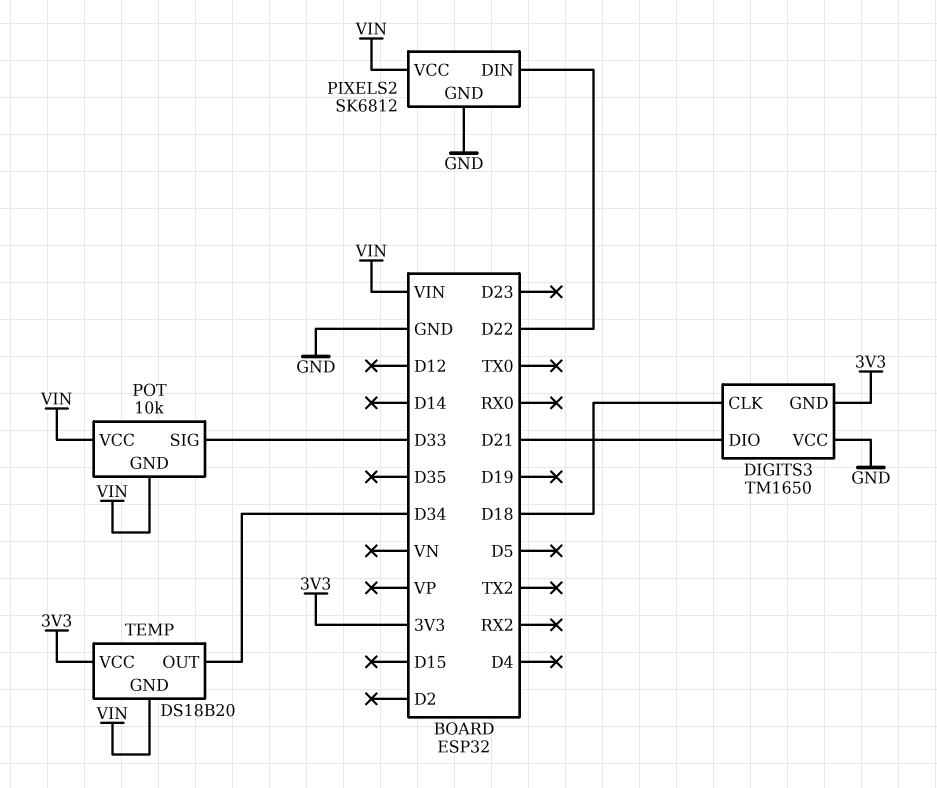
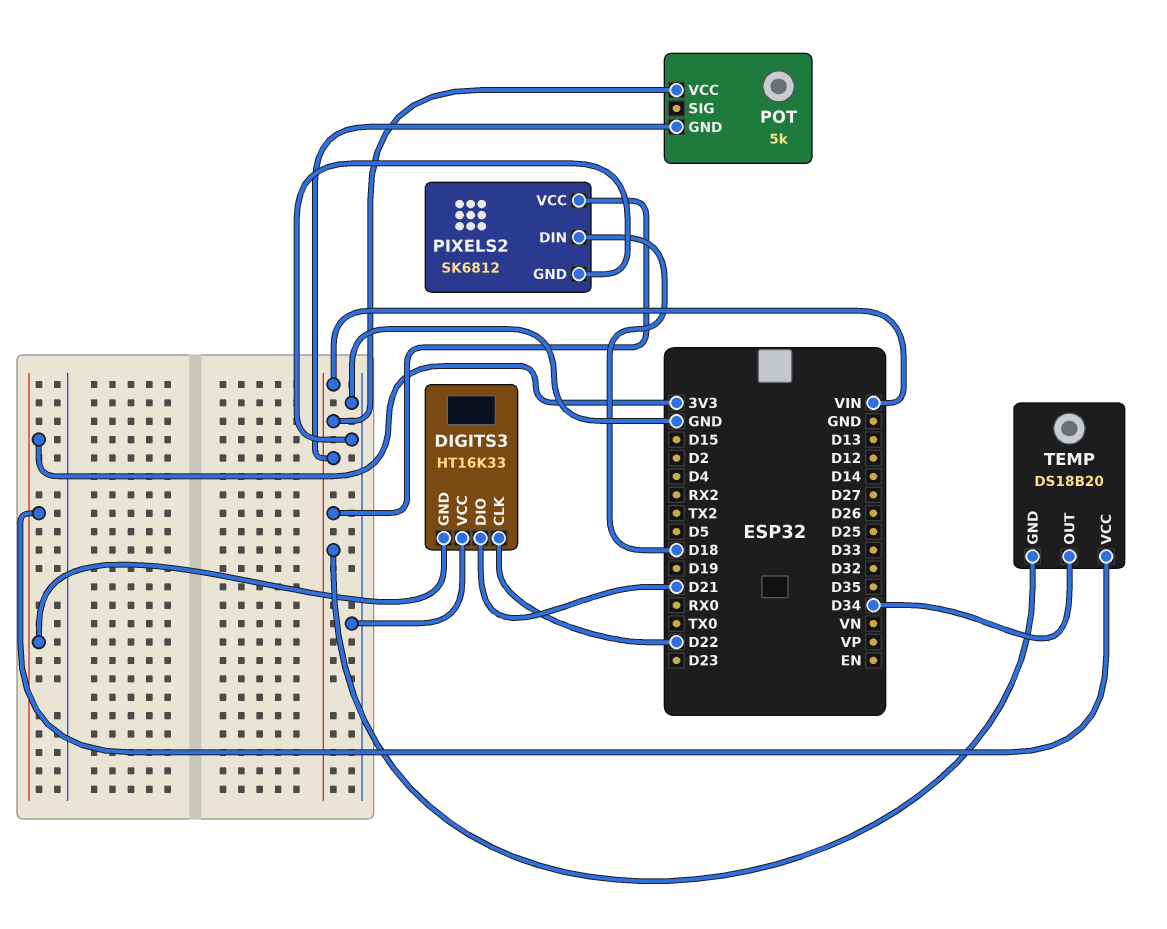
DIGITS3: TM1650 -> HT16K33
DIGITS3 pin CLK: D18 -> D22
PIXELS2 pin DIN: D22 -> D18
POT: 10k -> 5k
POT pin SIG: D33 -> none

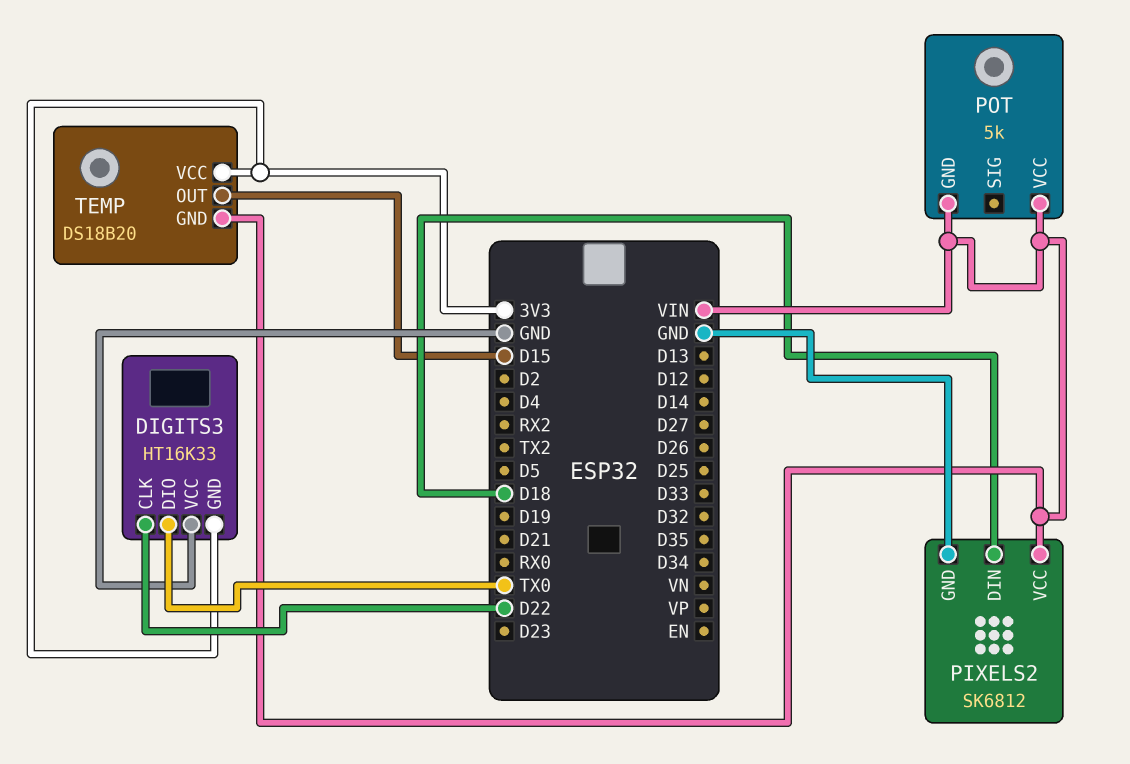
DIGITS3 pin DIO: D21 -> TX0
TEMP pin OUT: D34 -> D15

